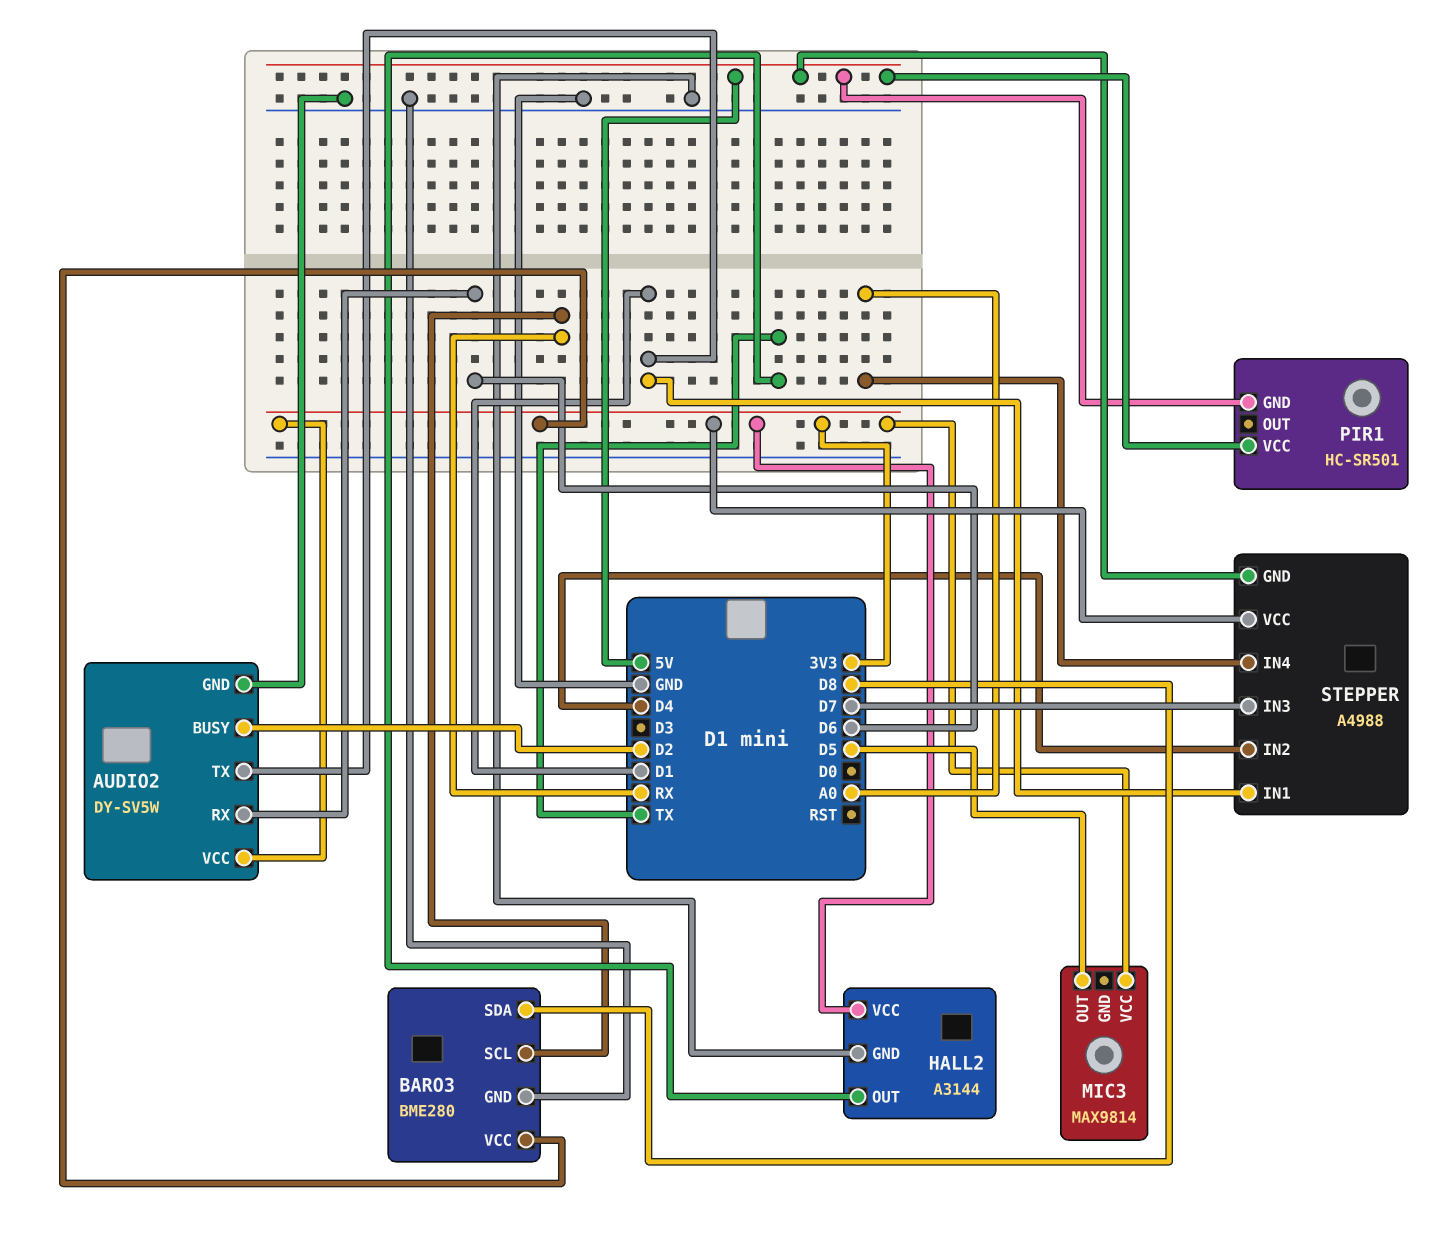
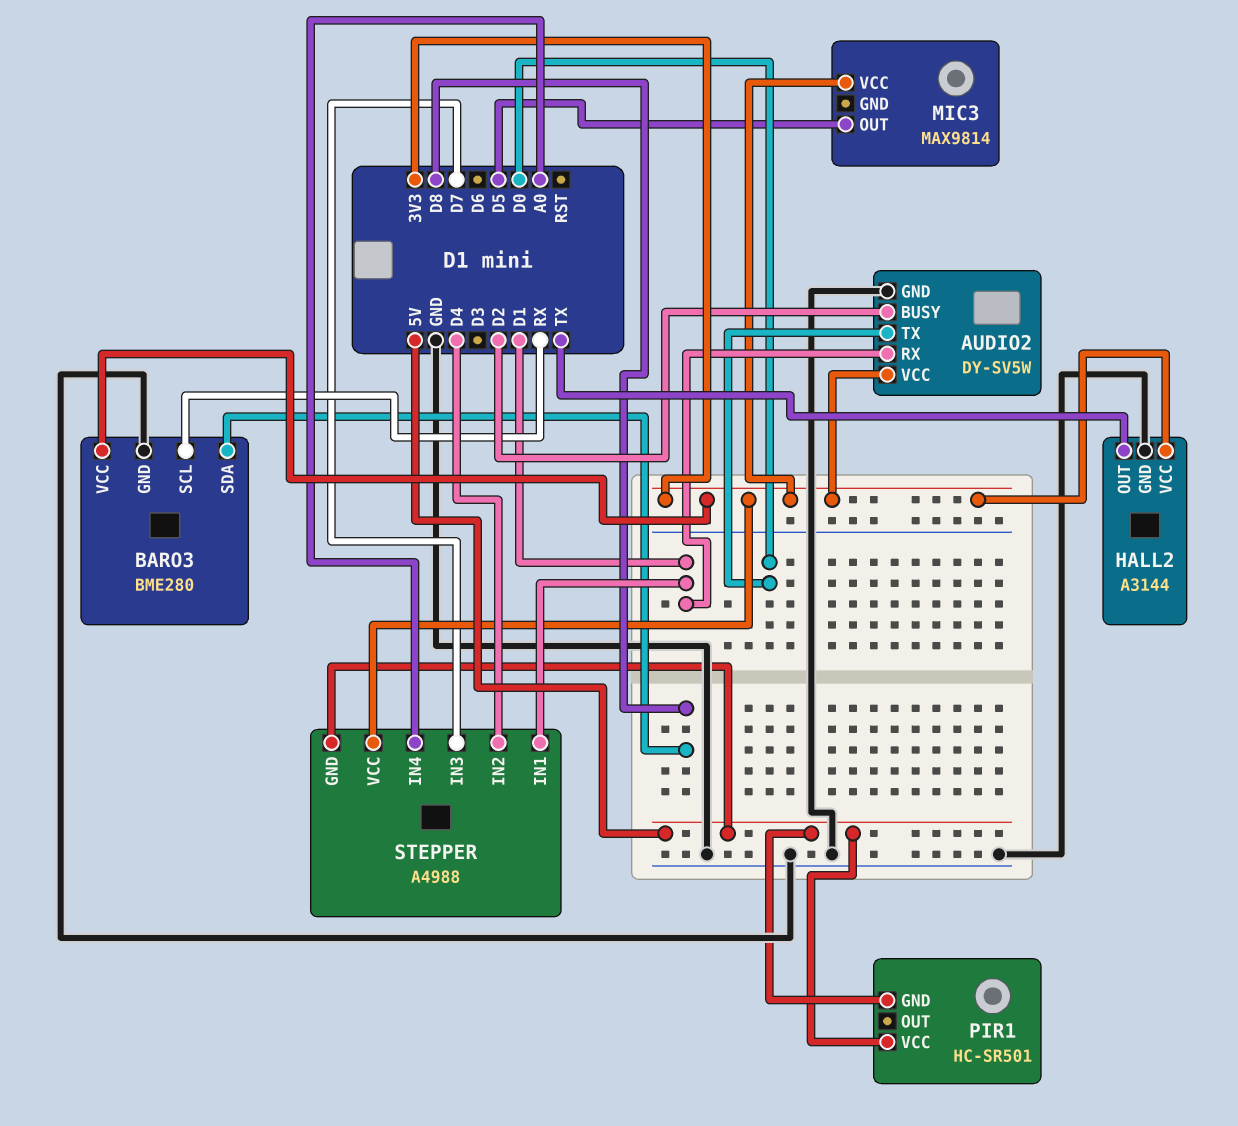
AUDIO2 pin RX: D6 -> D1
AUDIO2 pin TX: D1 -> D0

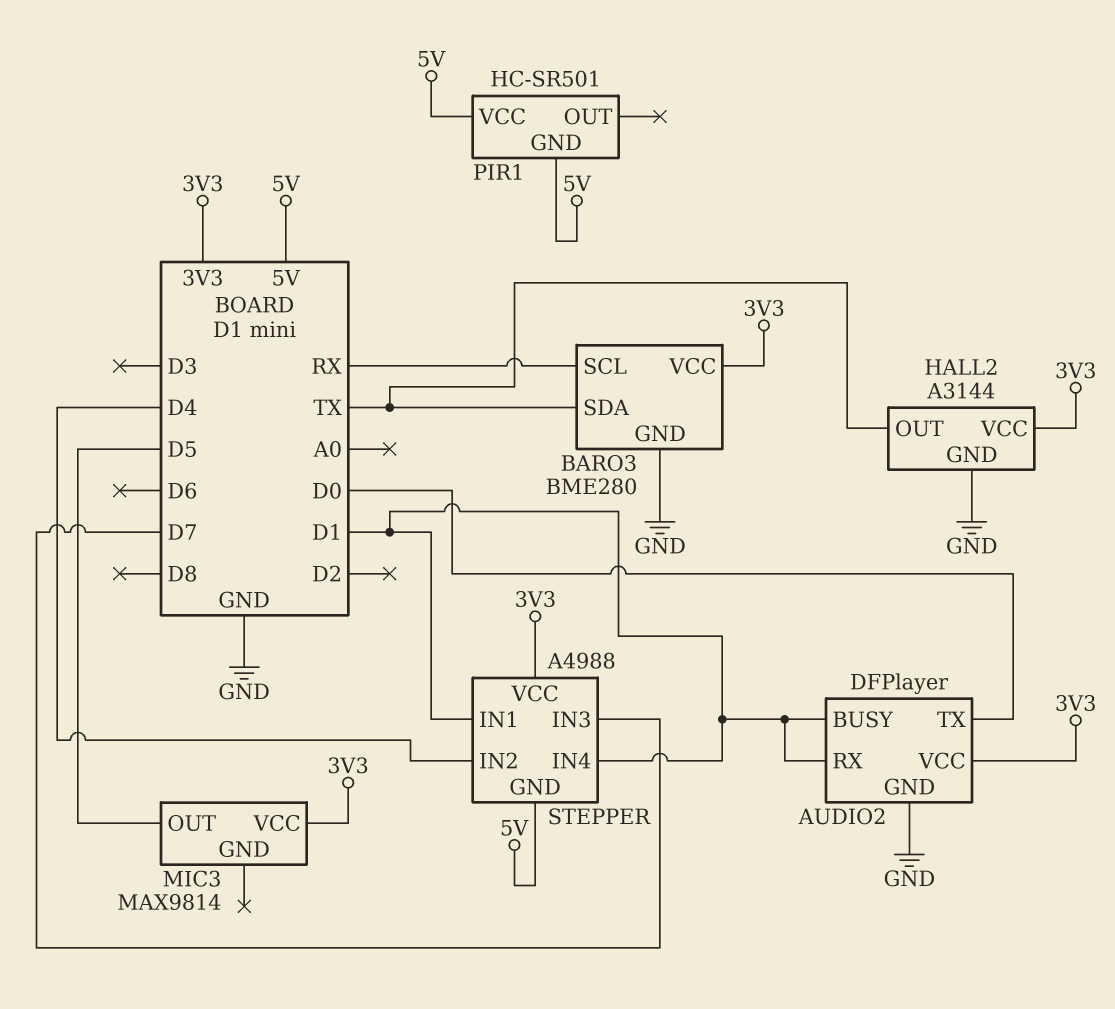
AUDIO2: DY-SV5W -> DFPlayer
AUDIO2 pin BUSY: D2 -> D1
BARO3 pin SDA: D8 -> TX
STEPPER pin IN4: A0 -> D1

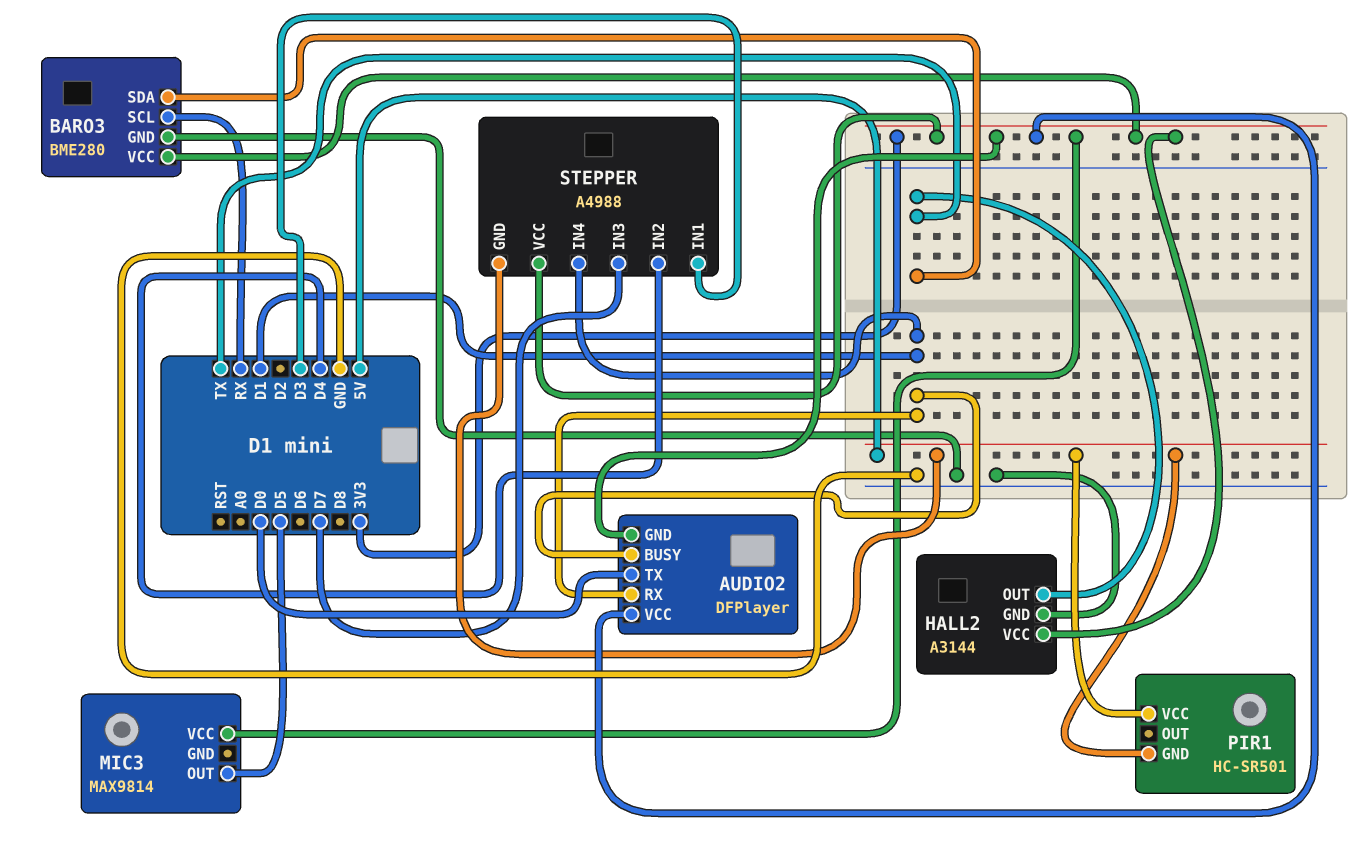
AUDIO2 pin GND: GND -> 3V3
STEPPER pin IN1: D1 -> D3

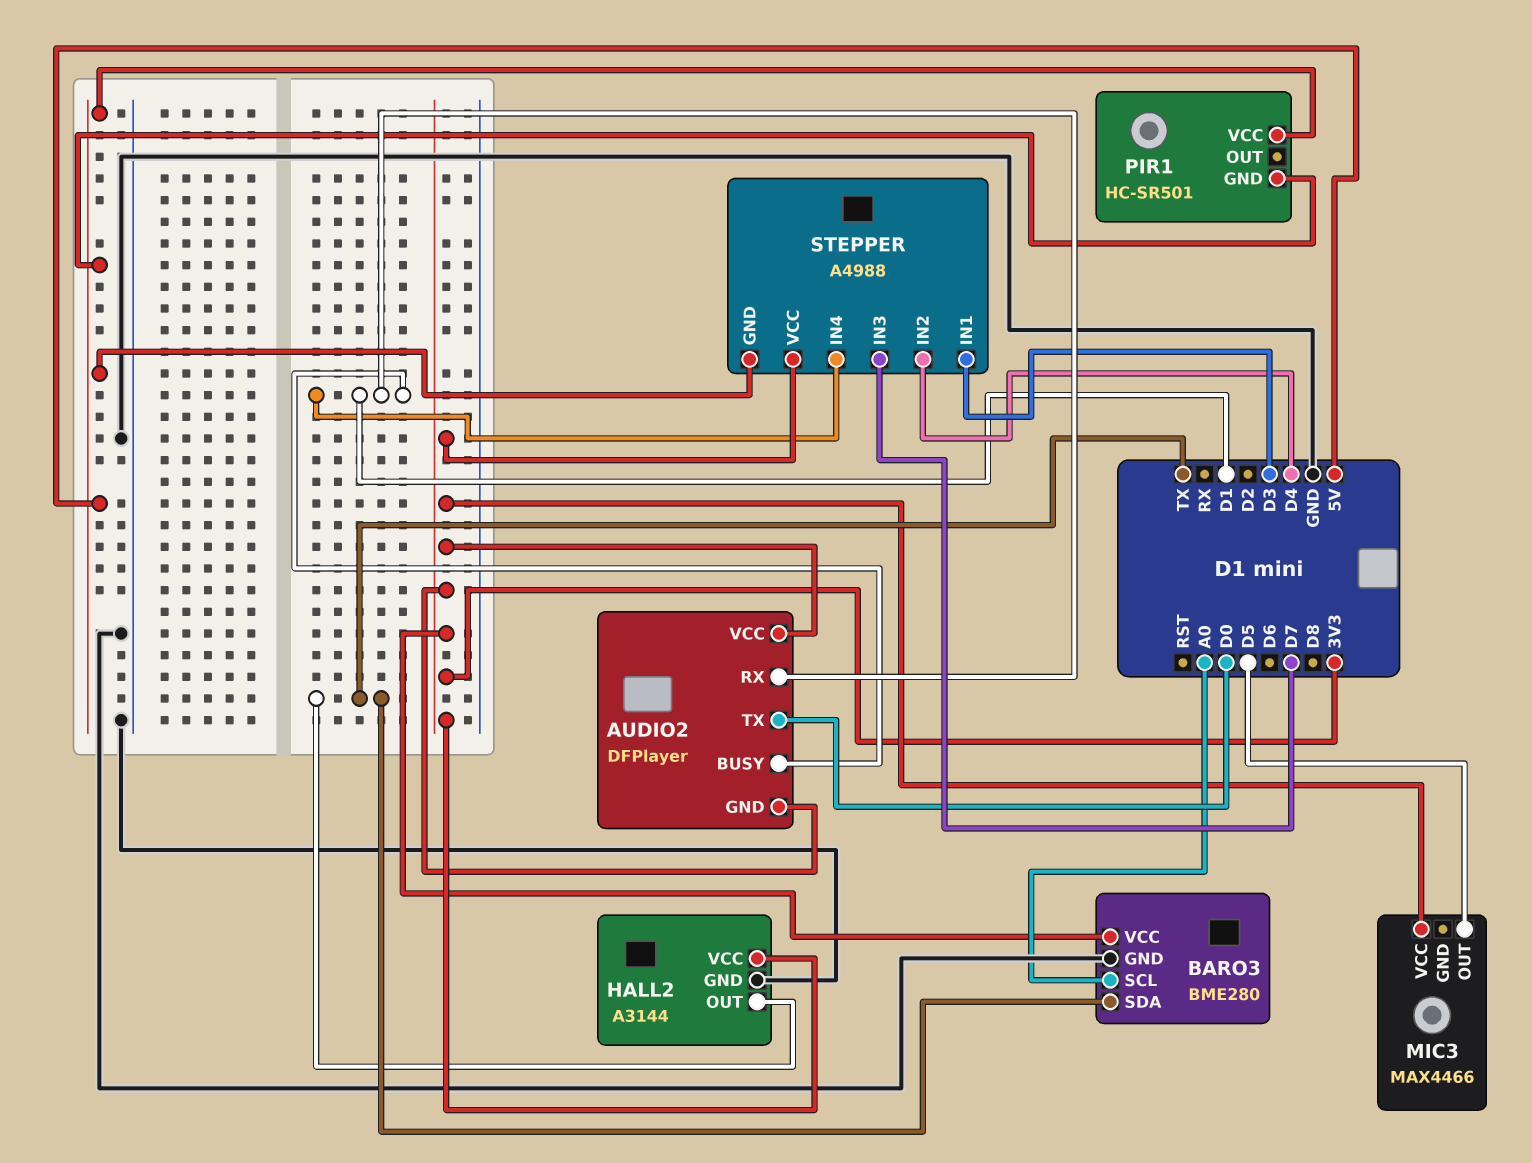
BARO3 pin SCL: RX -> A0
MIC3: MAX9814 -> MAX4466

